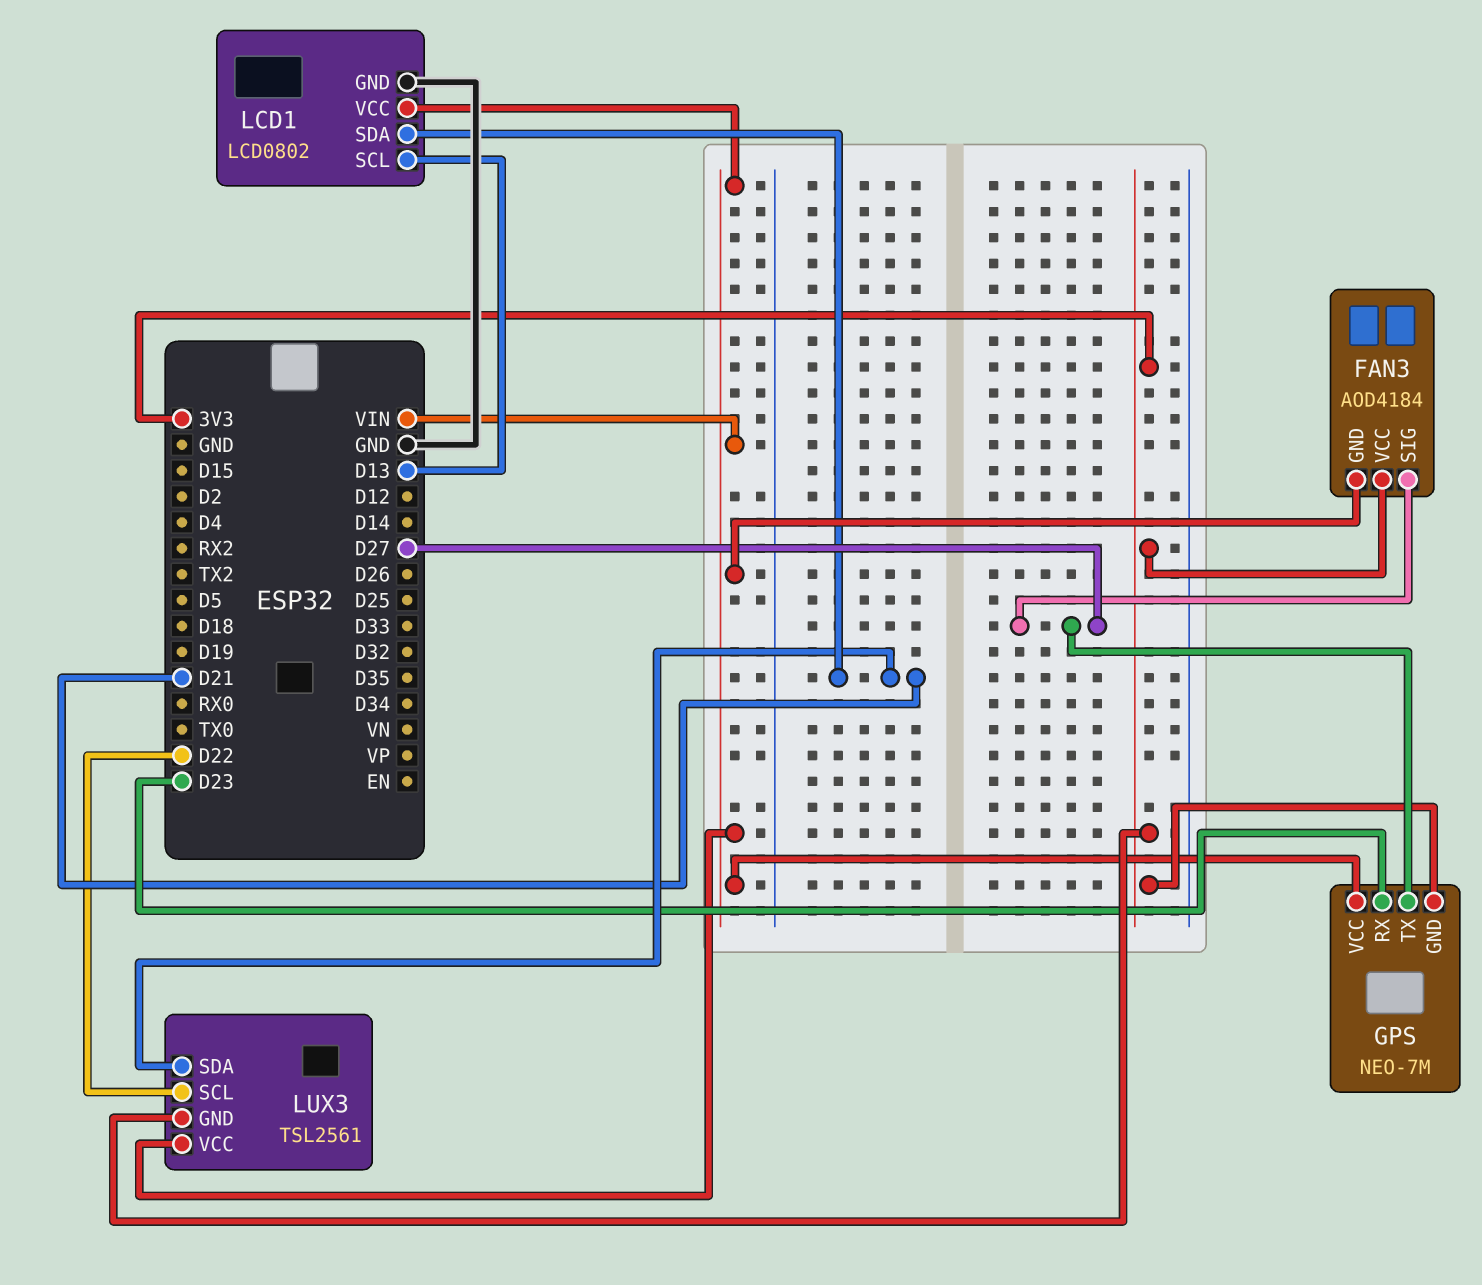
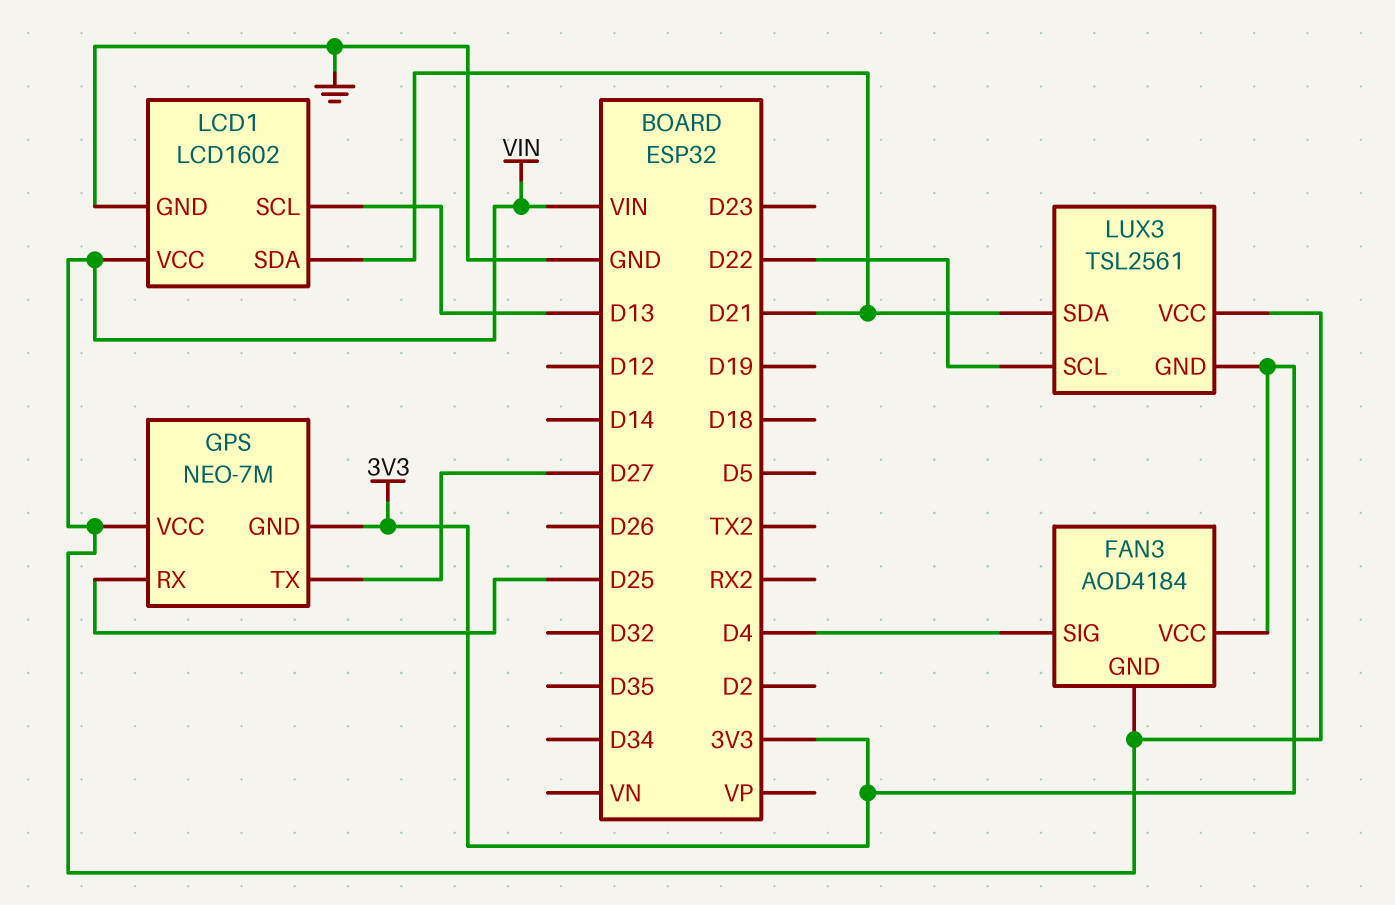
FAN3 pin SIG: D27 -> D4
GPS pin RX: D23 -> D25
LCD1: LCD0802 -> LCD1602

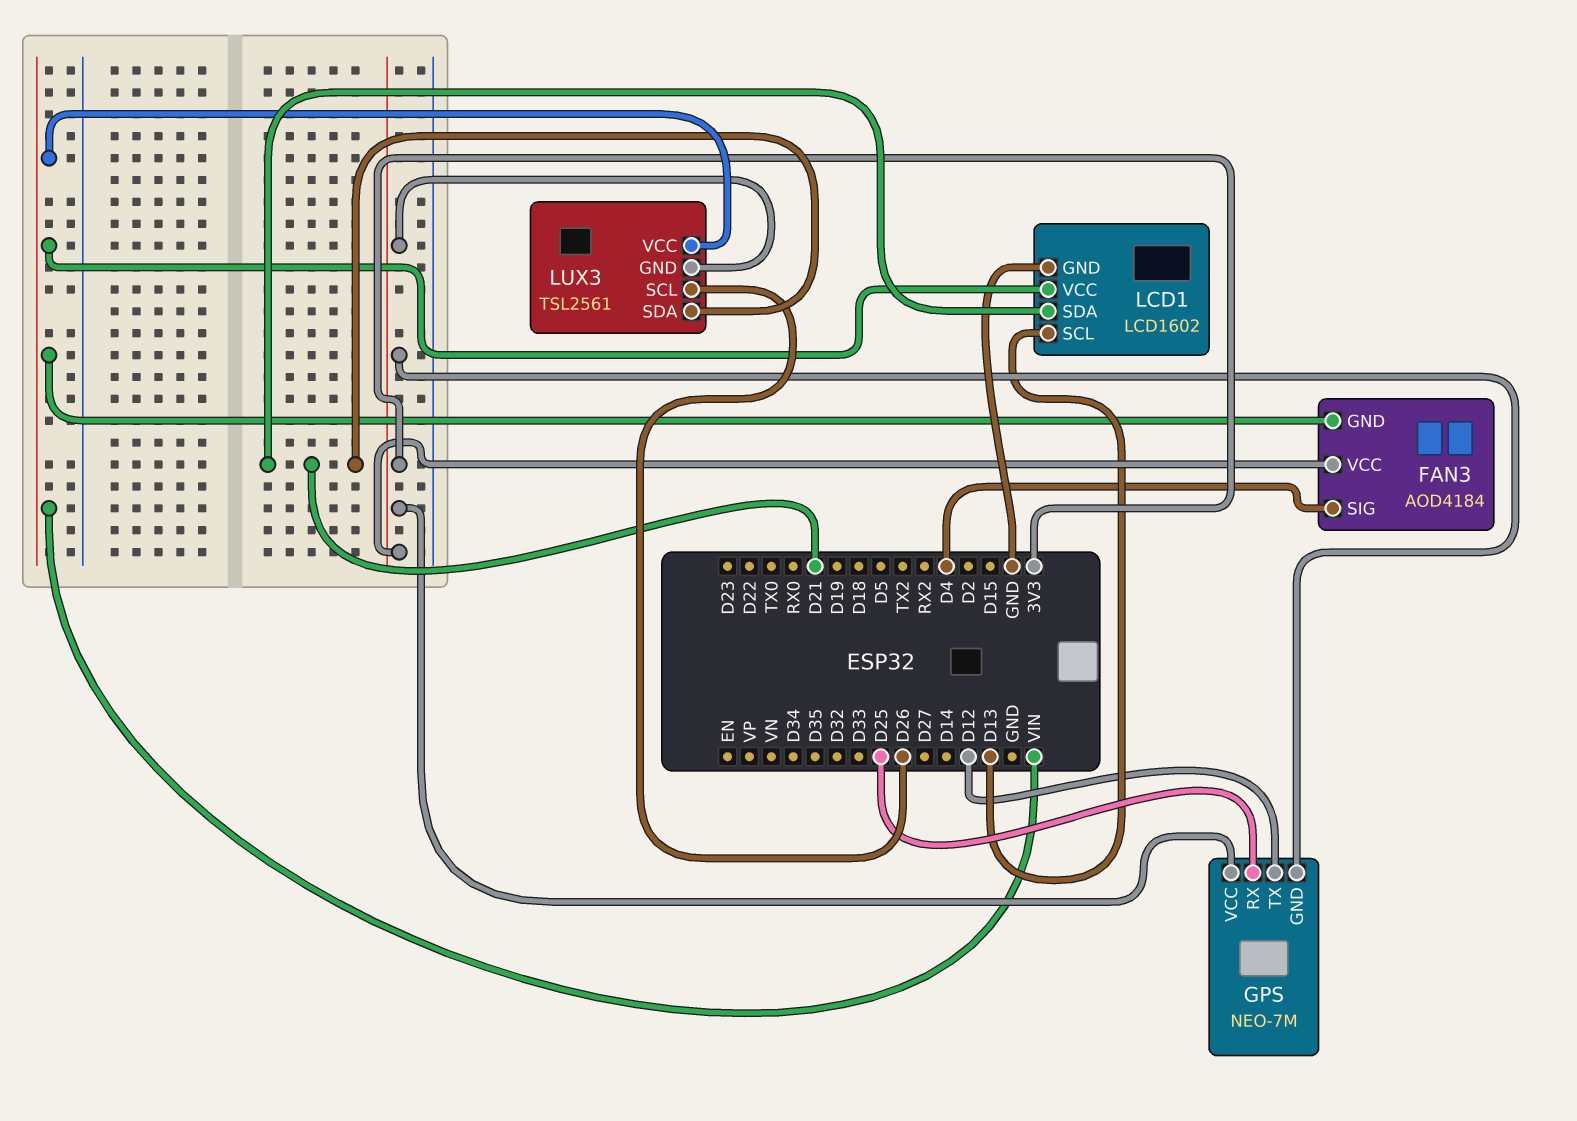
GPS pin TX: D27 -> D12
GPS pin VCC: VIN -> 3V3
LUX3 pin SCL: D22 -> D26

